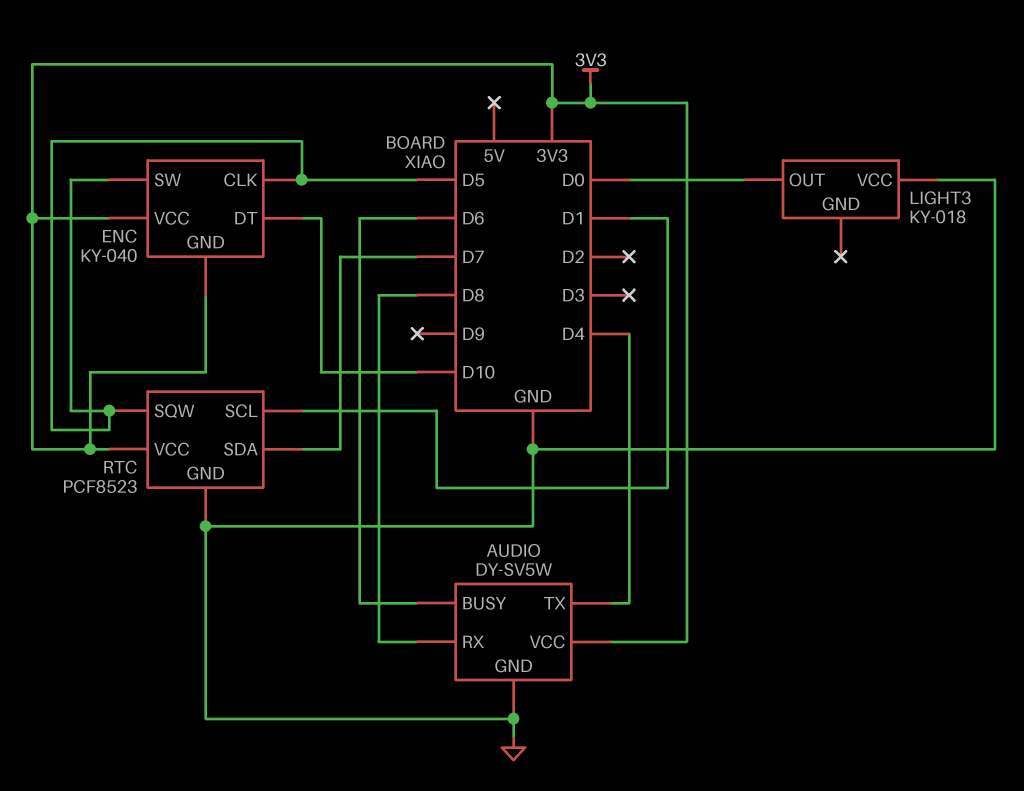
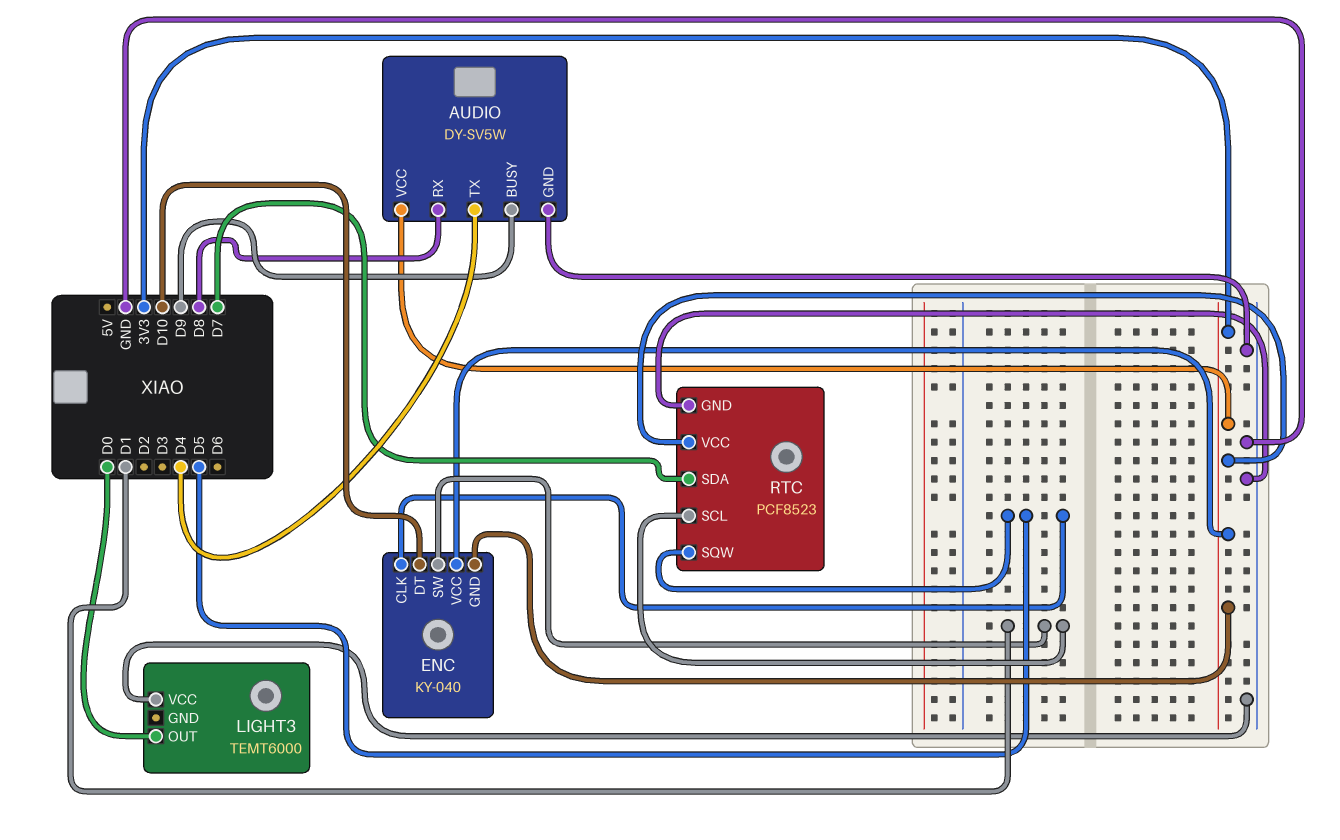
AUDIO pin BUSY: D6 -> D9
ENC pin SW: D5 -> D1
LIGHT3: KY-018 -> TEMT6000

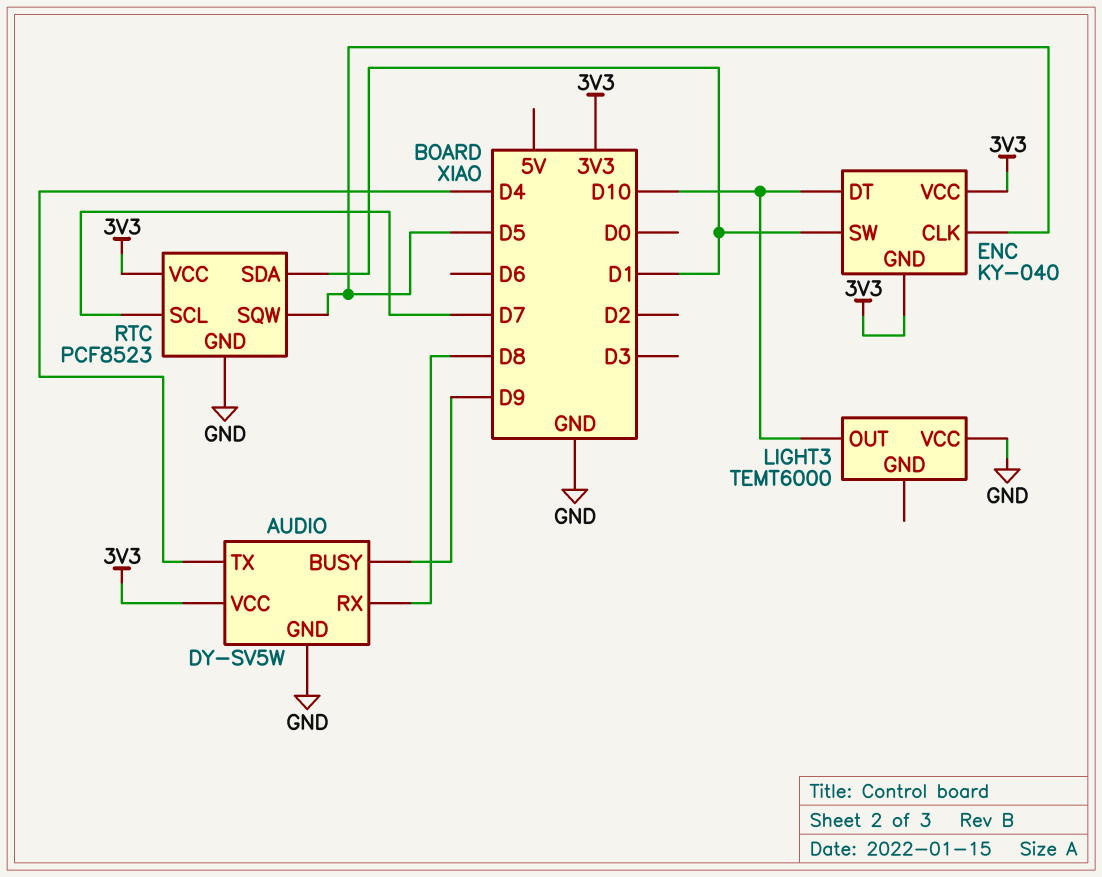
LIGHT3 pin OUT: D0 -> D10
RTC pin SCL: D1 -> D7
RTC pin SDA: D7 -> D1

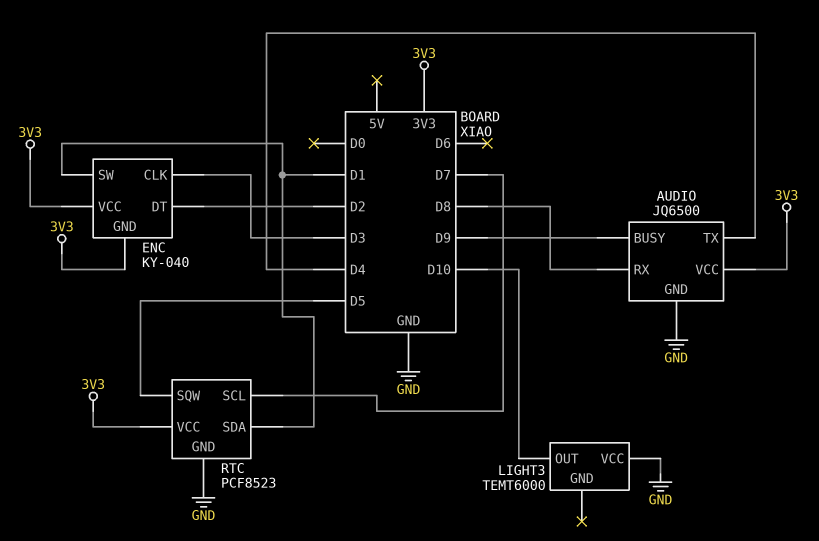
AUDIO: DY-SV5W -> JQ6500
ENC pin CLK: D5 -> D3
ENC pin DT: D10 -> D2

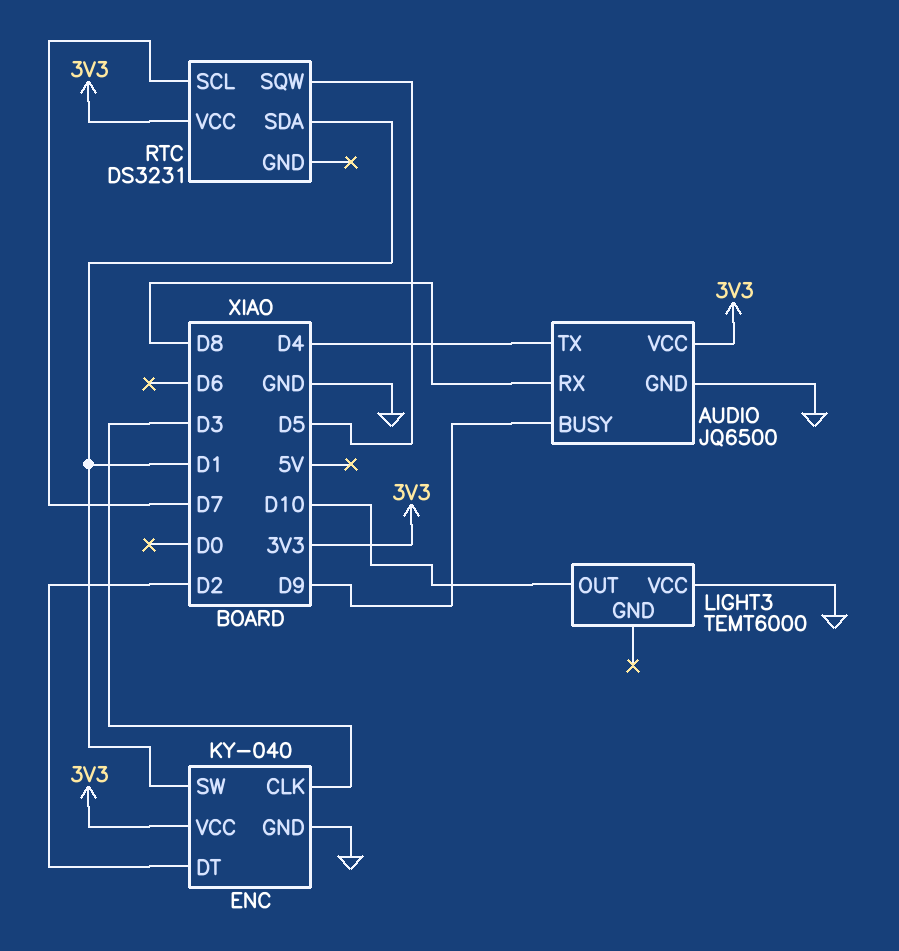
ENC pin GND: 3V3 -> GND
RTC: PCF8523 -> DS3231
RTC pin GND: GND -> none

